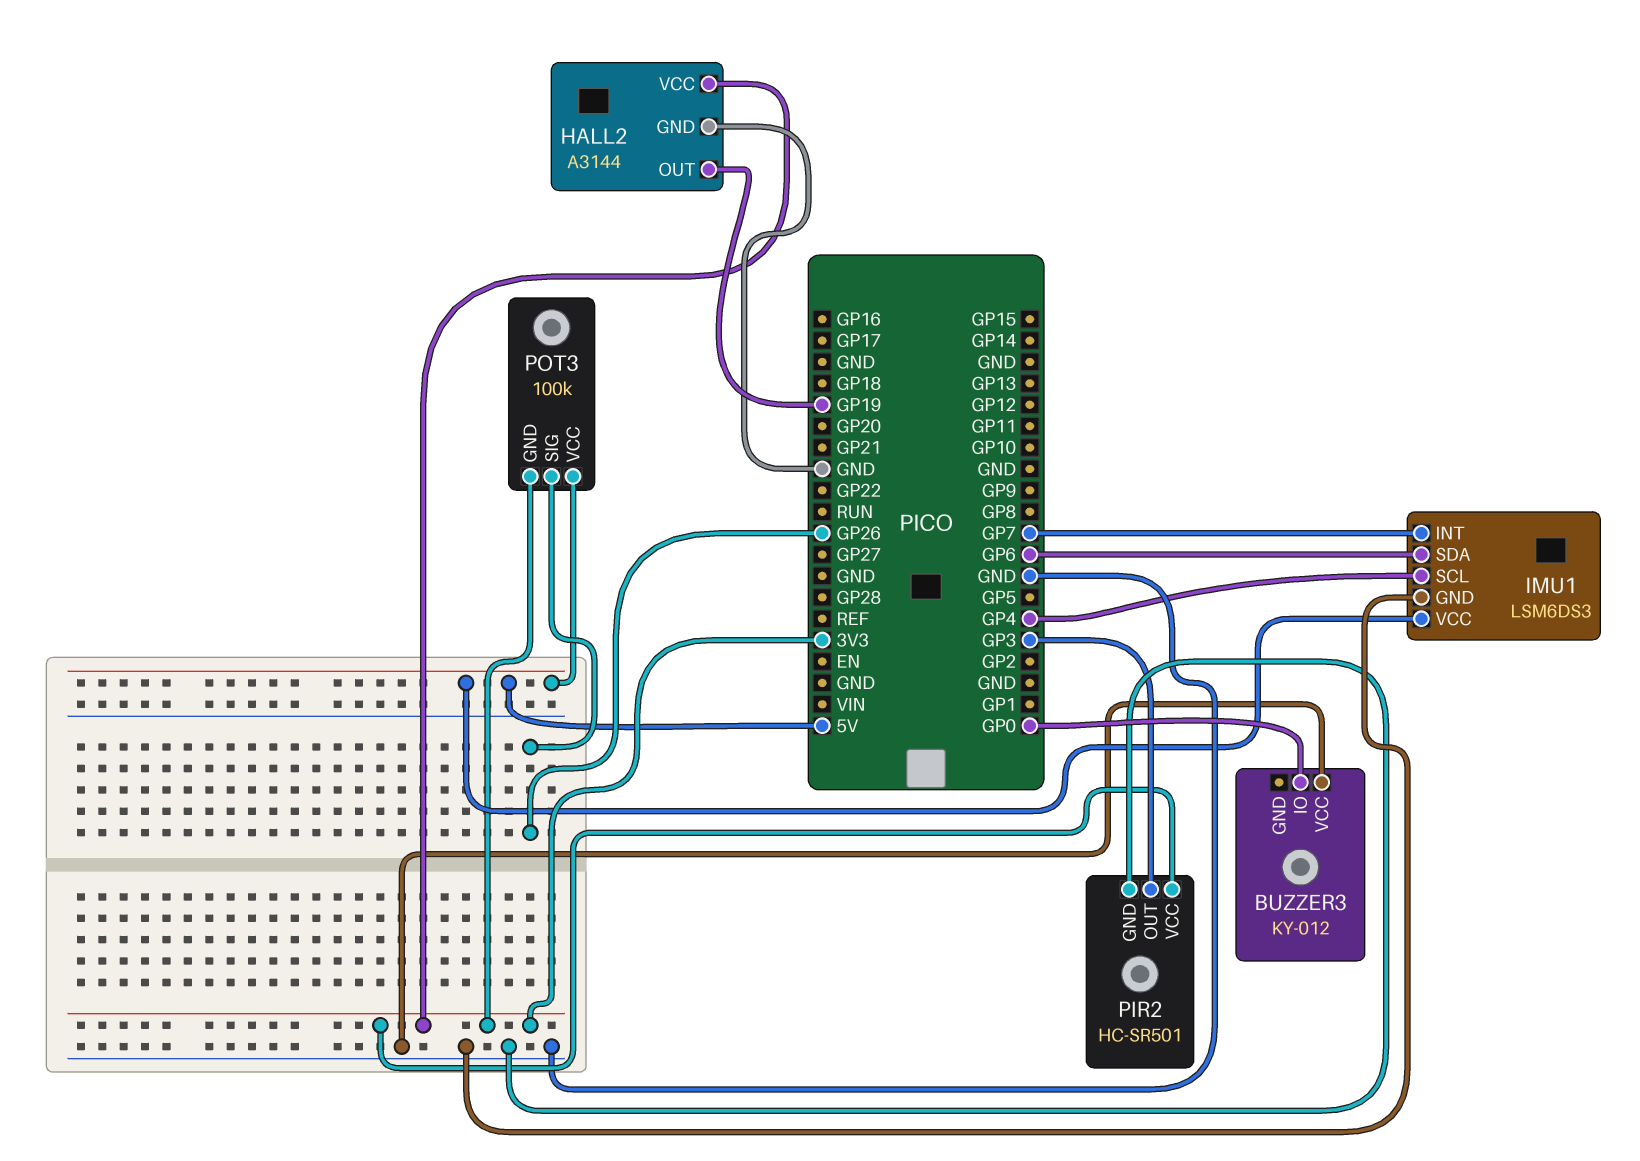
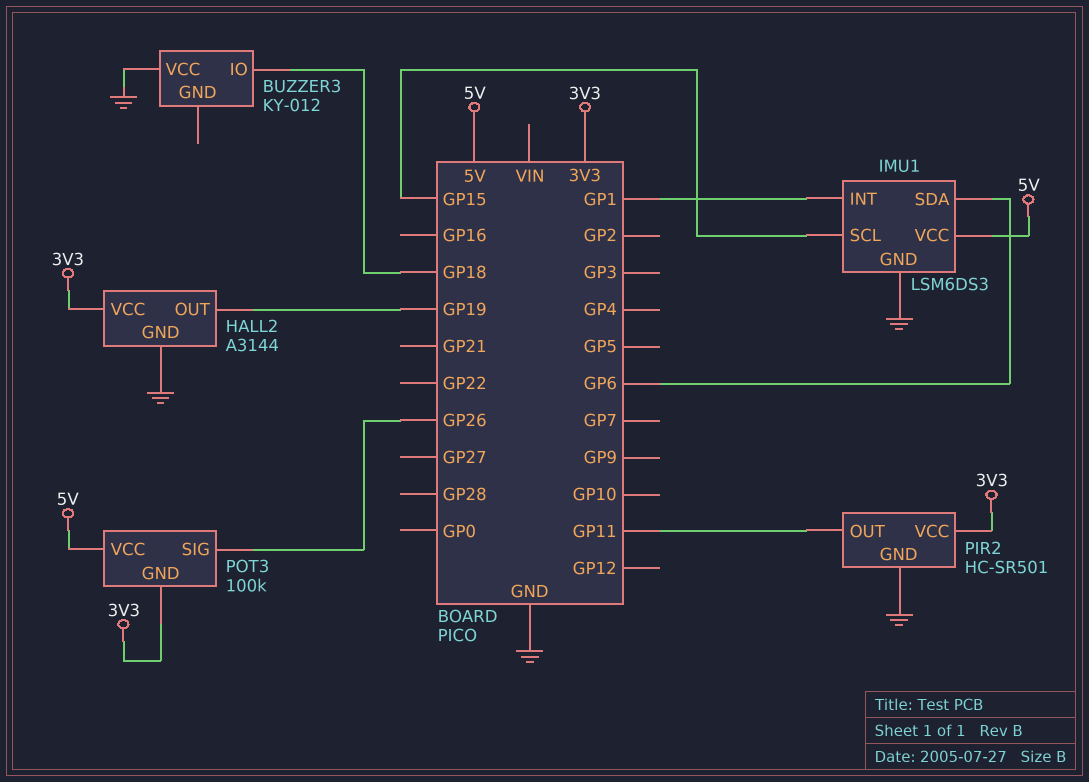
BUZZER3 pin IO: GP0 -> GP18
IMU1 pin INT: GP7 -> GP1
IMU1 pin SCL: GP4 -> GP15
PIR2 pin OUT: GP3 -> GP11

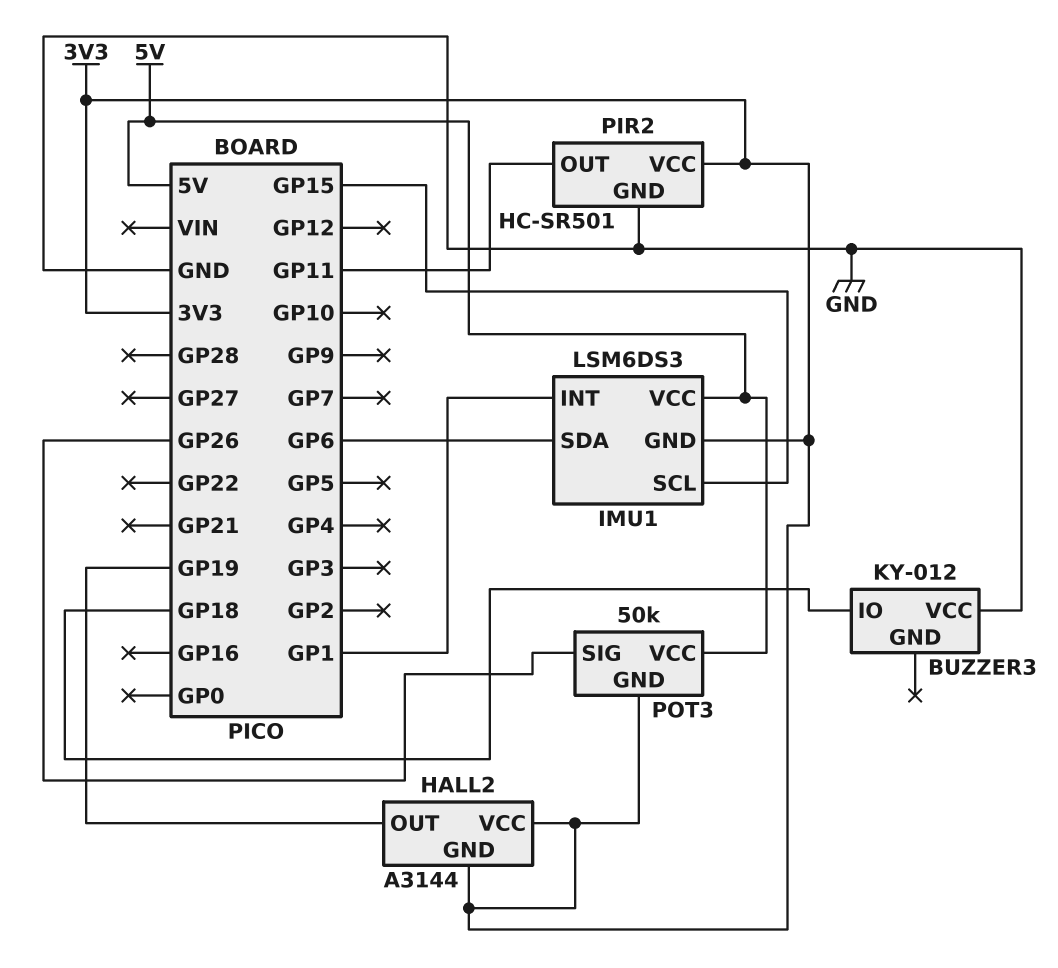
HALL2 pin GND: GND -> 3V3
IMU1 pin GND: GND -> 3V3
POT3: 100k -> 50k

